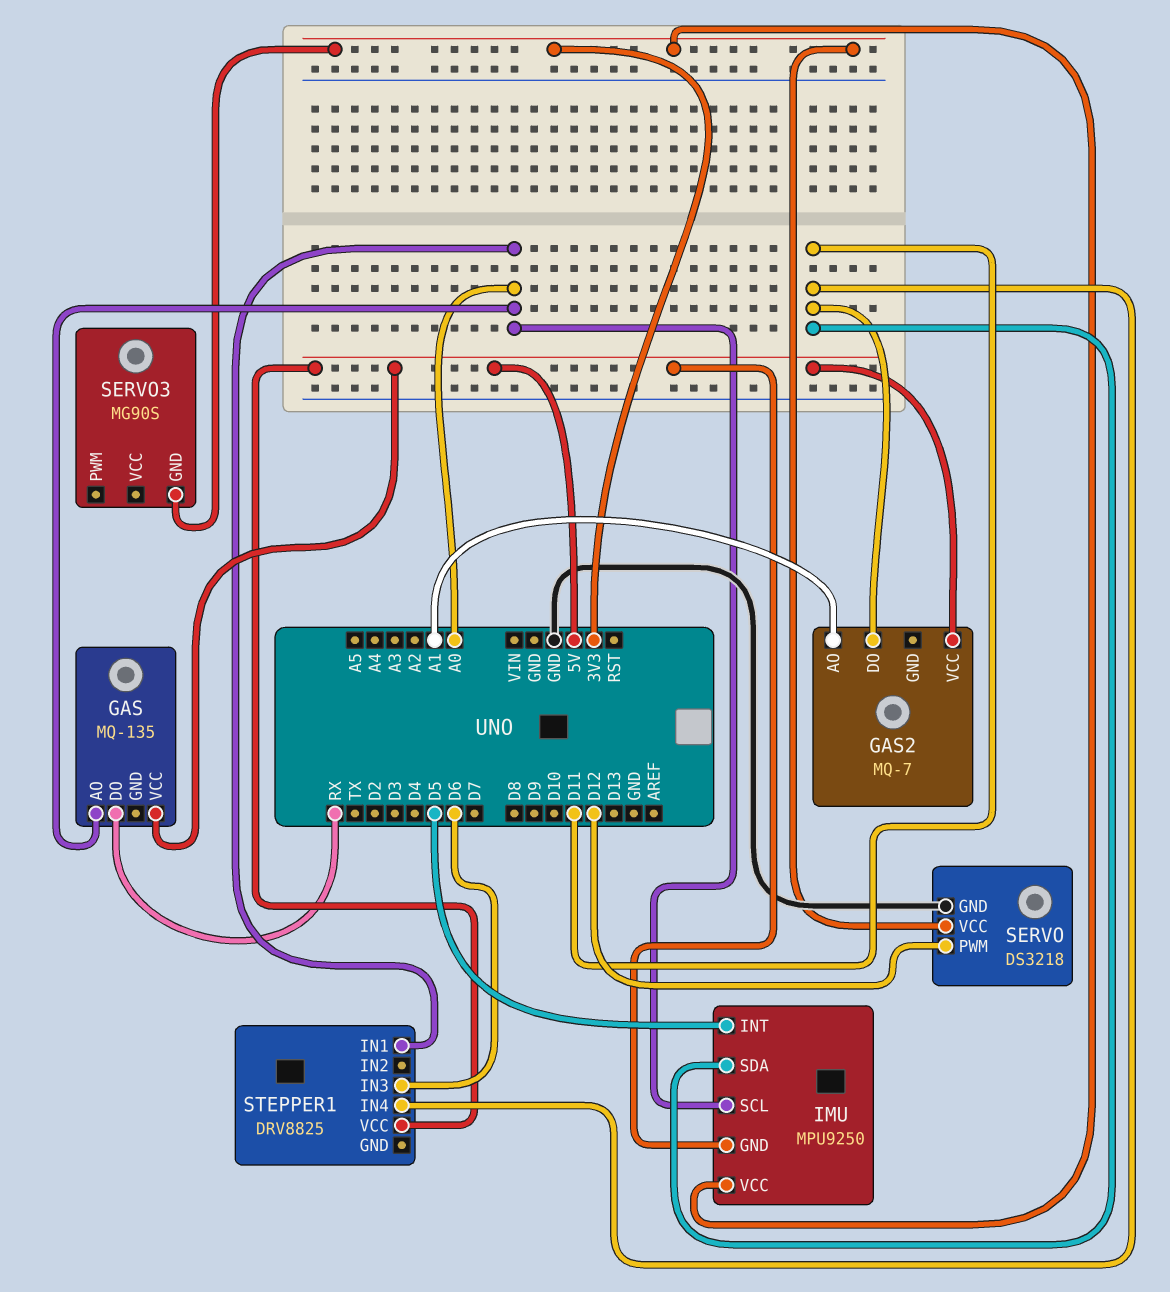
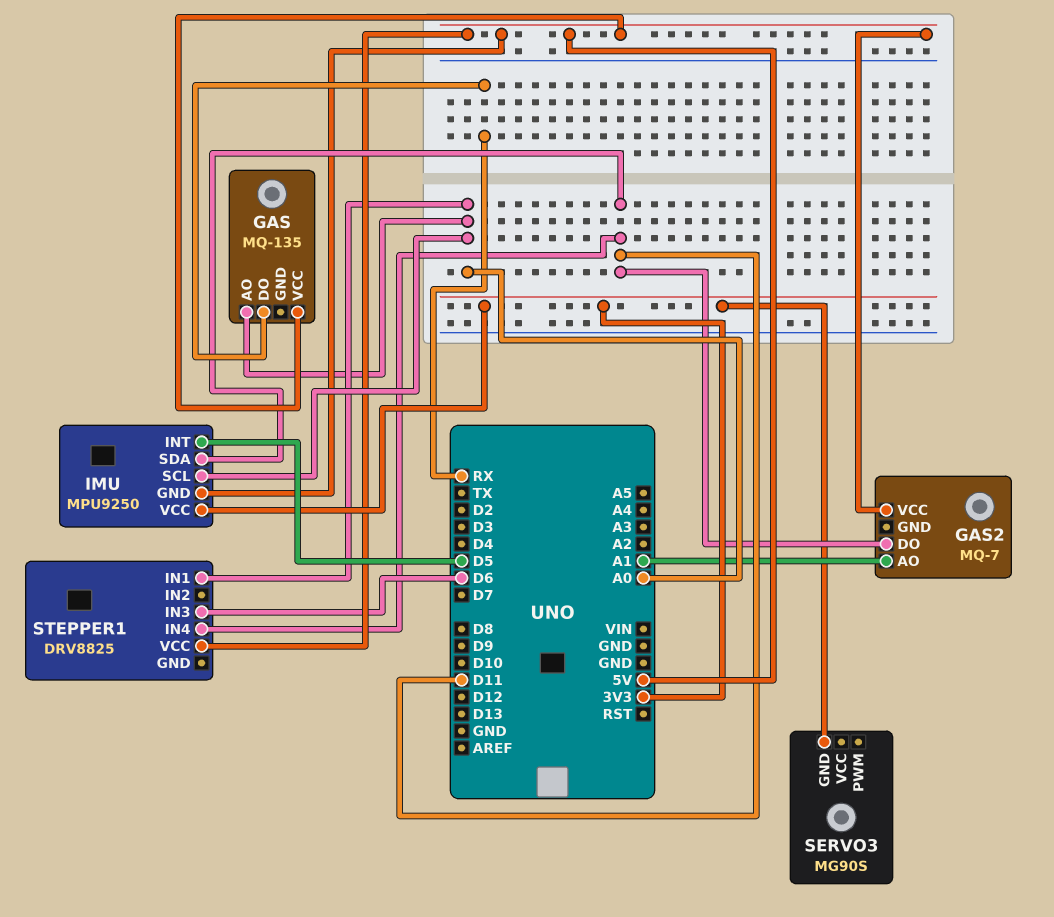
SERVO: DS3218 -> none
SERVO pin GND: GND -> none
SERVO pin PWM: D12 -> none
SERVO pin VCC: 3V3 -> none

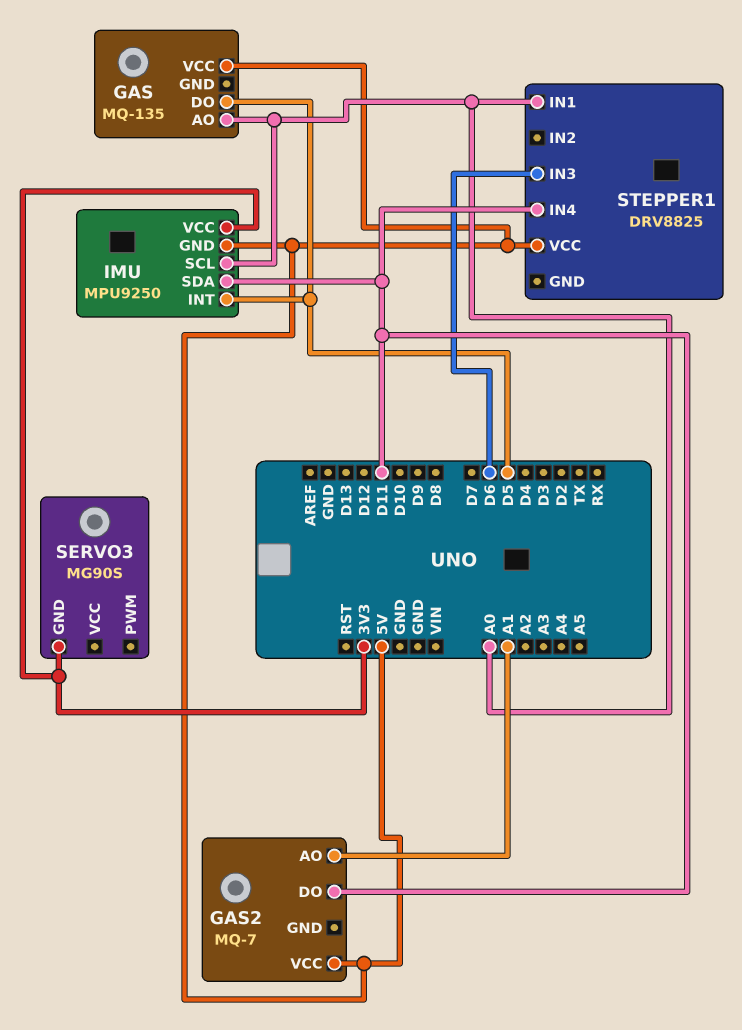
GAS pin DO: RX -> D5

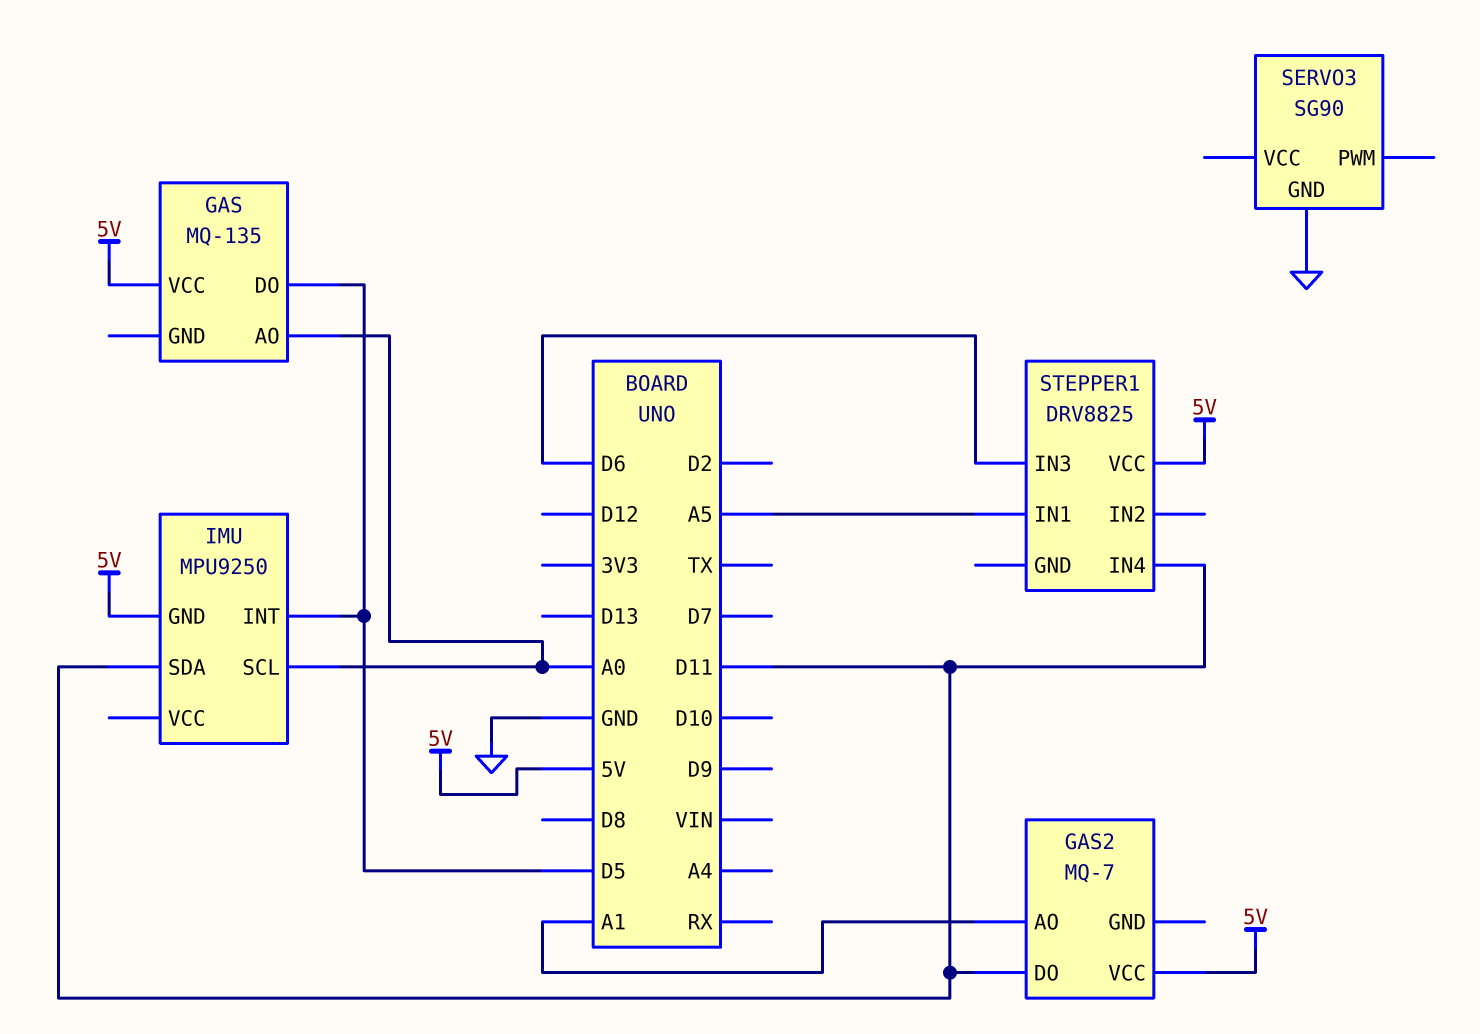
IMU pin VCC: 3V3 -> none
SERVO3: MG90S -> SG90
SERVO3 pin GND: 3V3 -> GND
STEPPER1 pin IN1: A0 -> A5

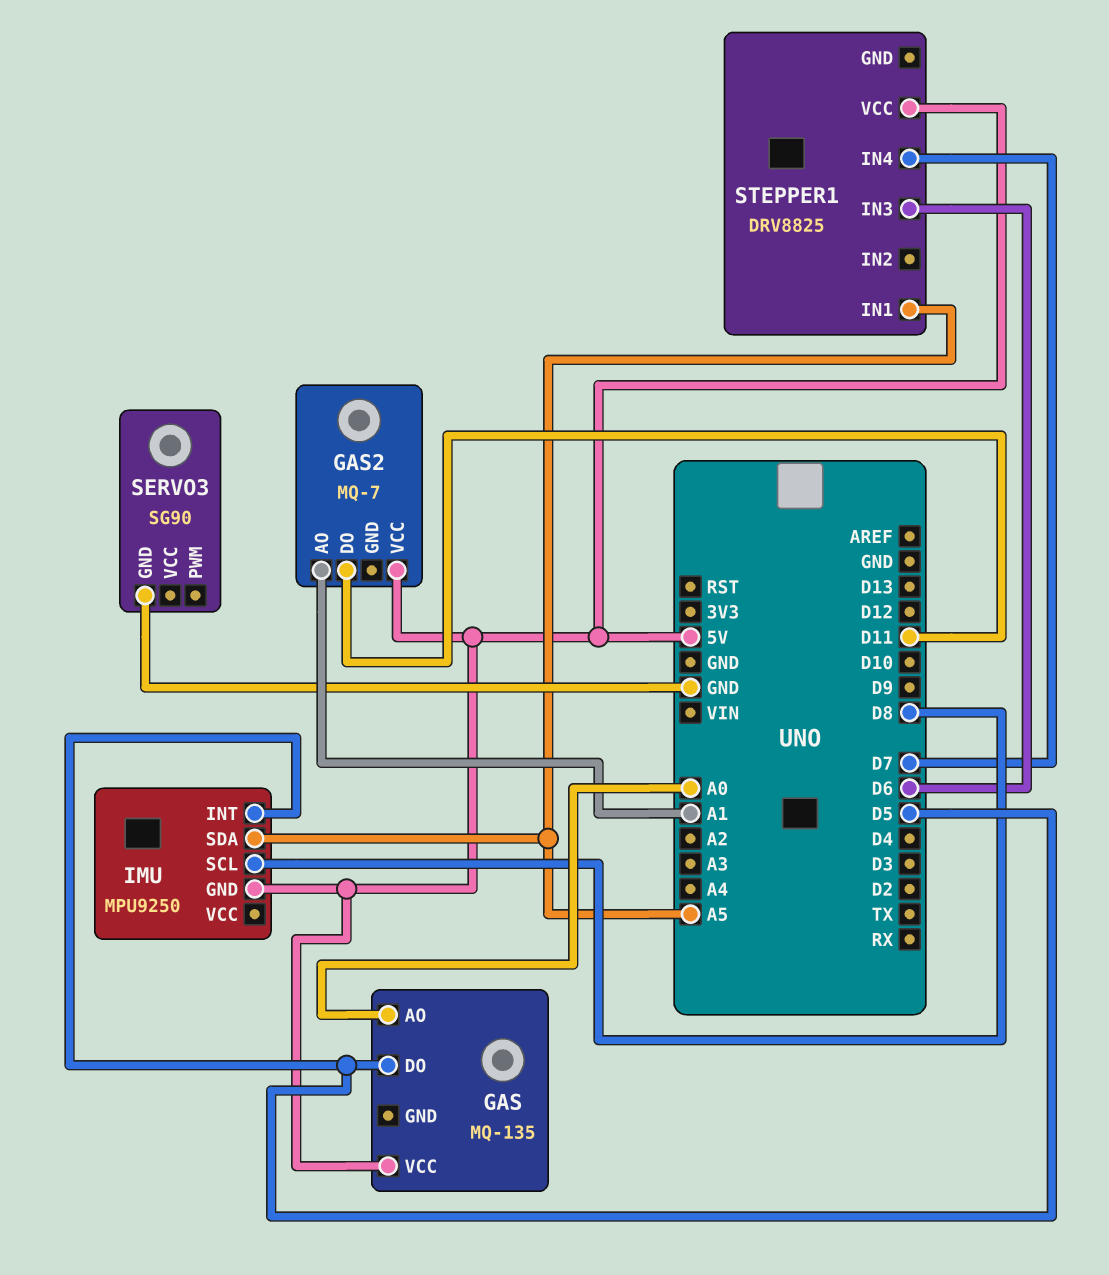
IMU pin SCL: A0 -> D8
IMU pin SDA: D11 -> A5
STEPPER1 pin IN4: D11 -> D7

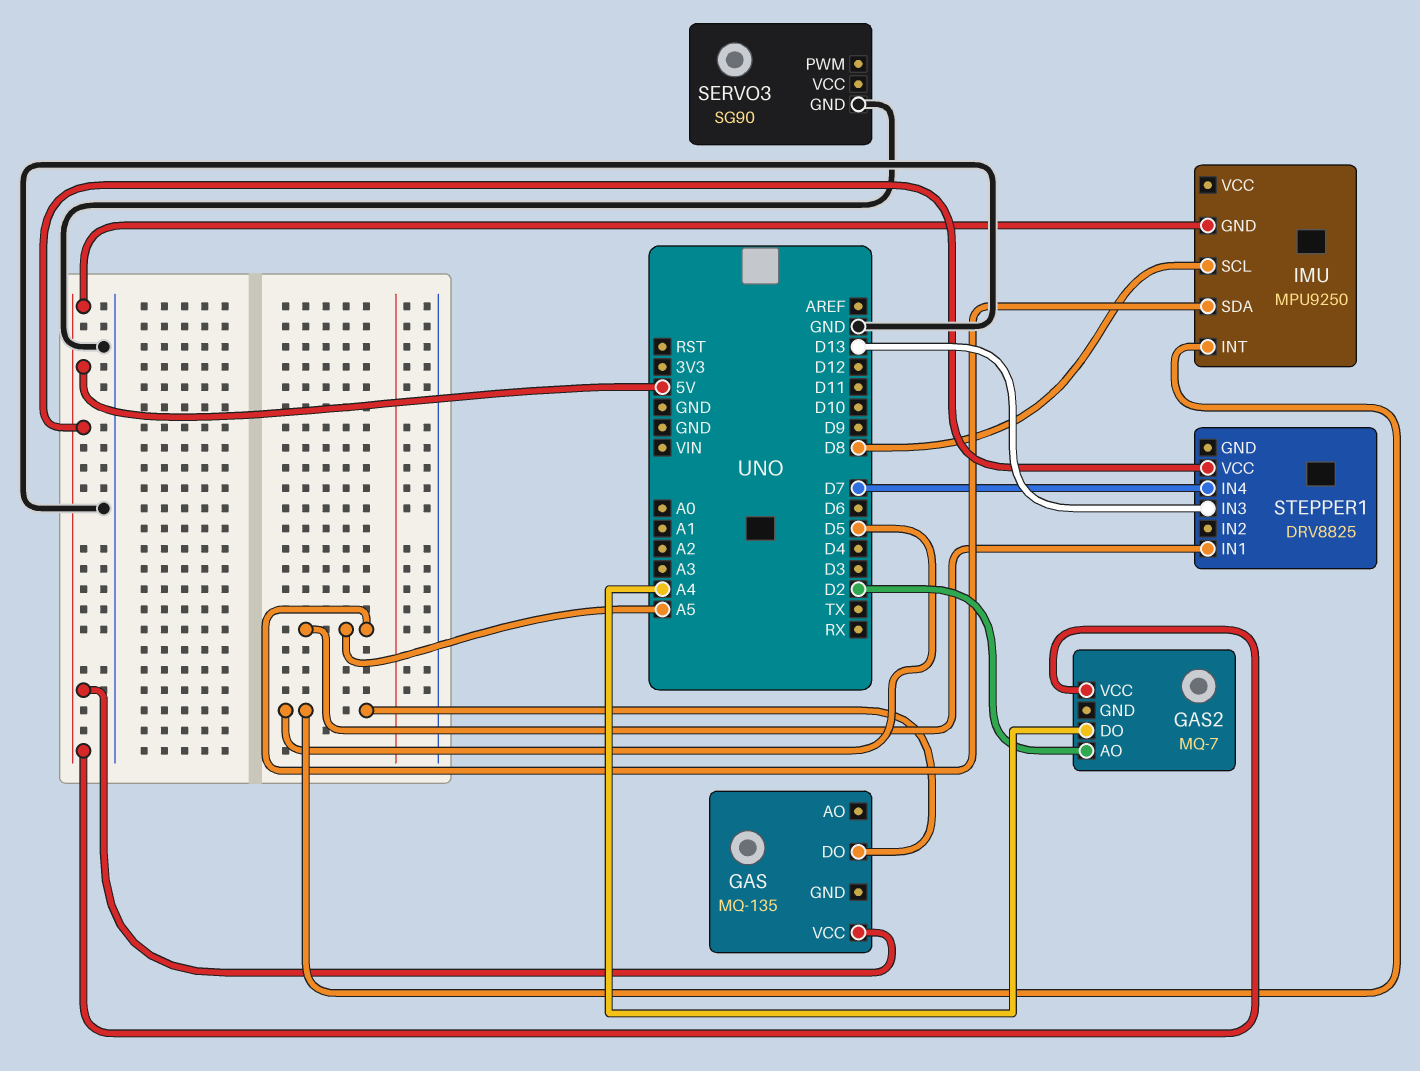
GAS pin AO: A0 -> none
GAS2 pin AO: A1 -> D2
GAS2 pin DO: D11 -> A4
STEPPER1 pin IN3: D6 -> D13

